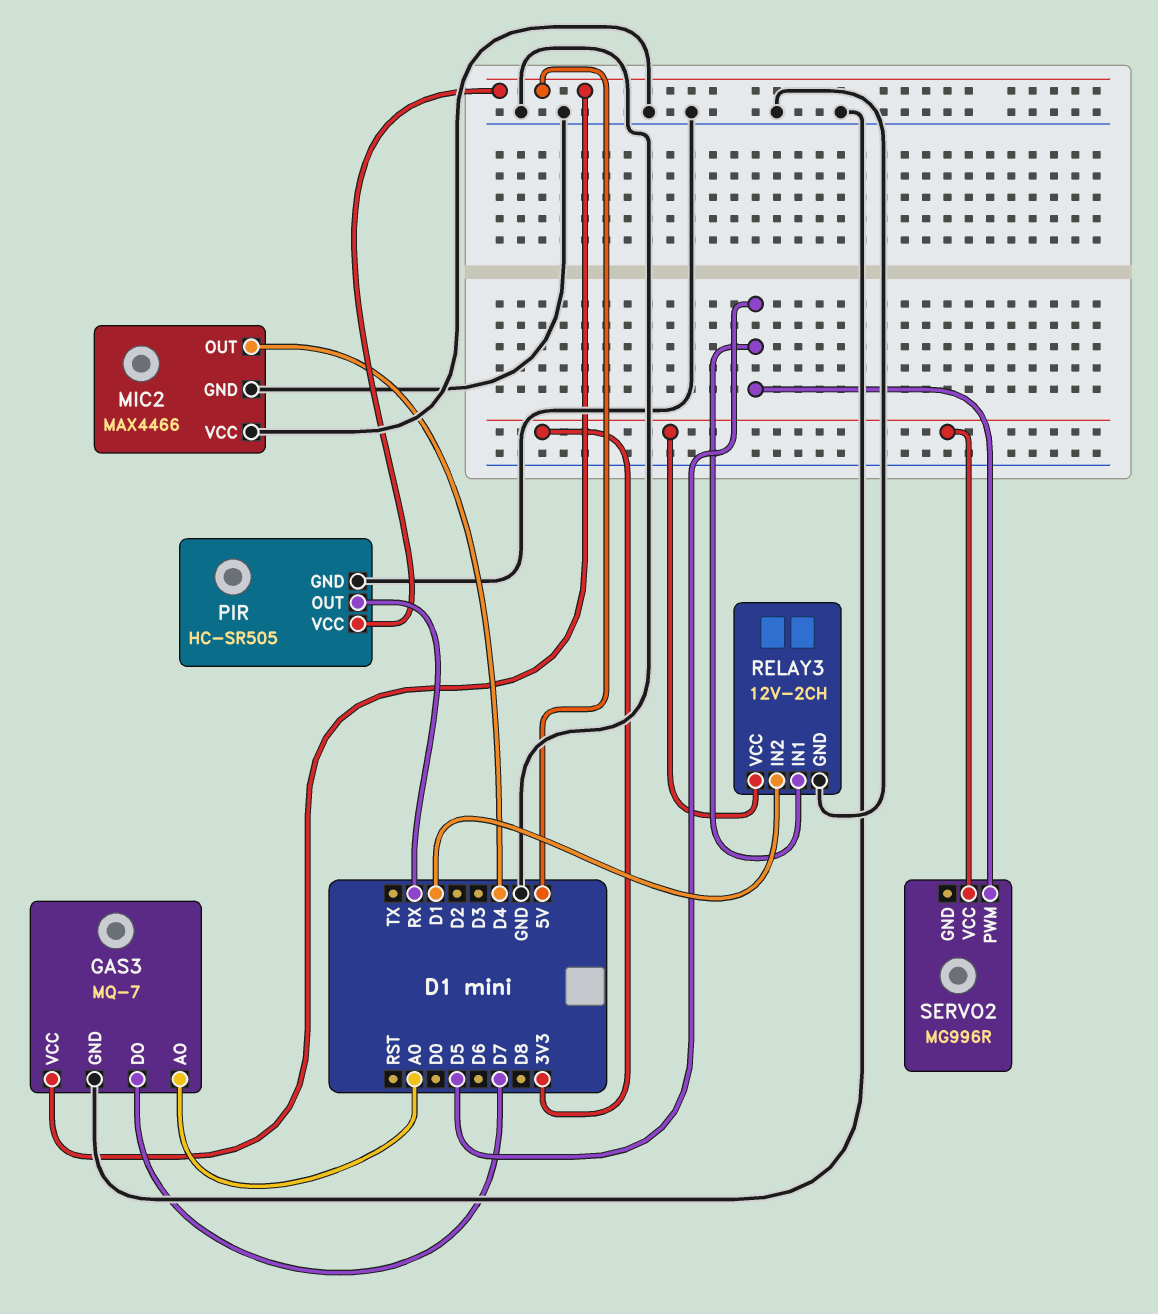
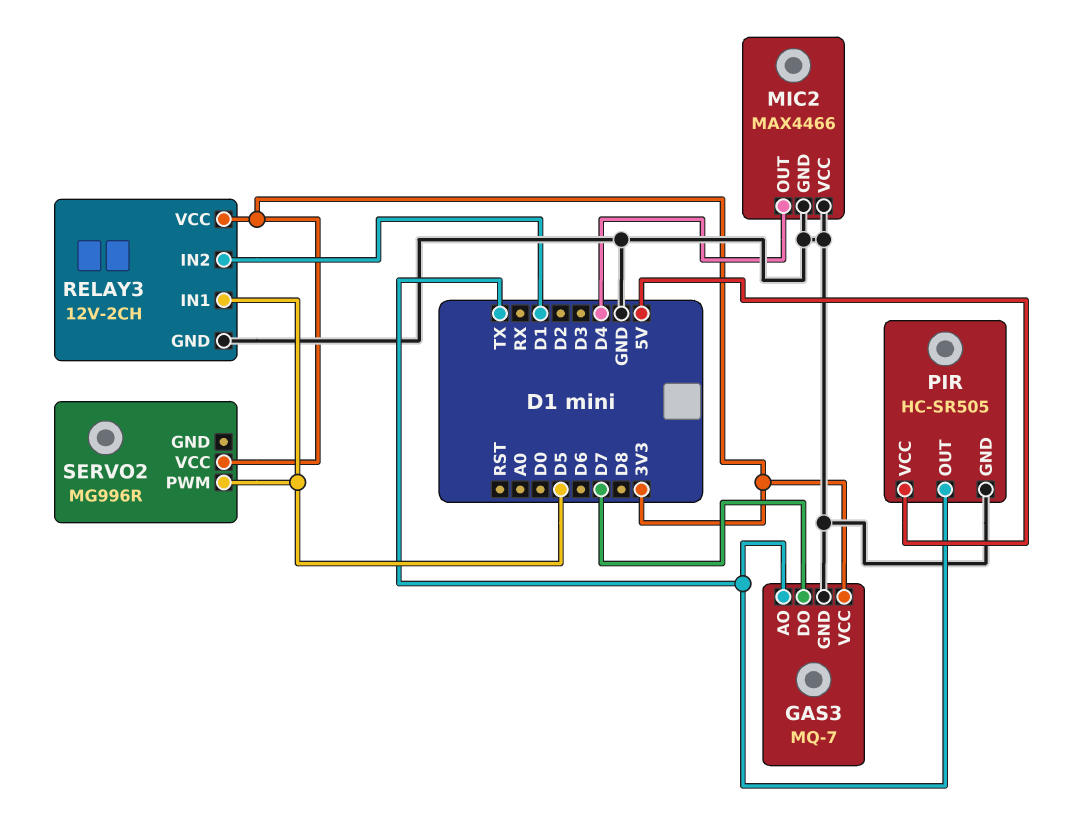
GAS3 pin AO: A0 -> TX
GAS3 pin VCC: 5V -> 3V3
PIR pin OUT: RX -> TX

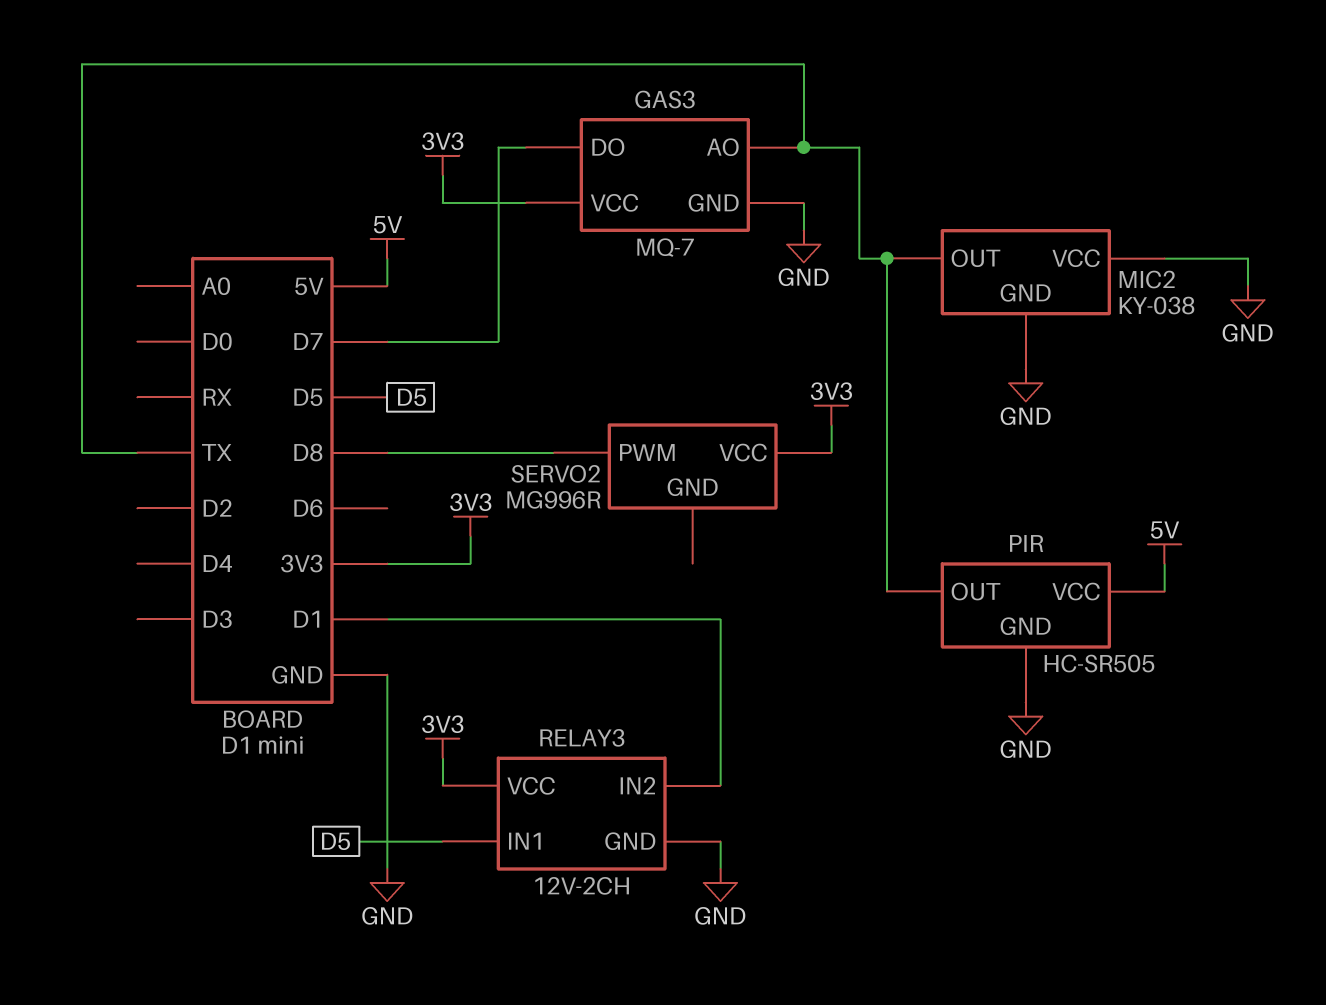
MIC2: MAX4466 -> KY-038
MIC2 pin OUT: D4 -> TX
SERVO2 pin PWM: D5 -> D8

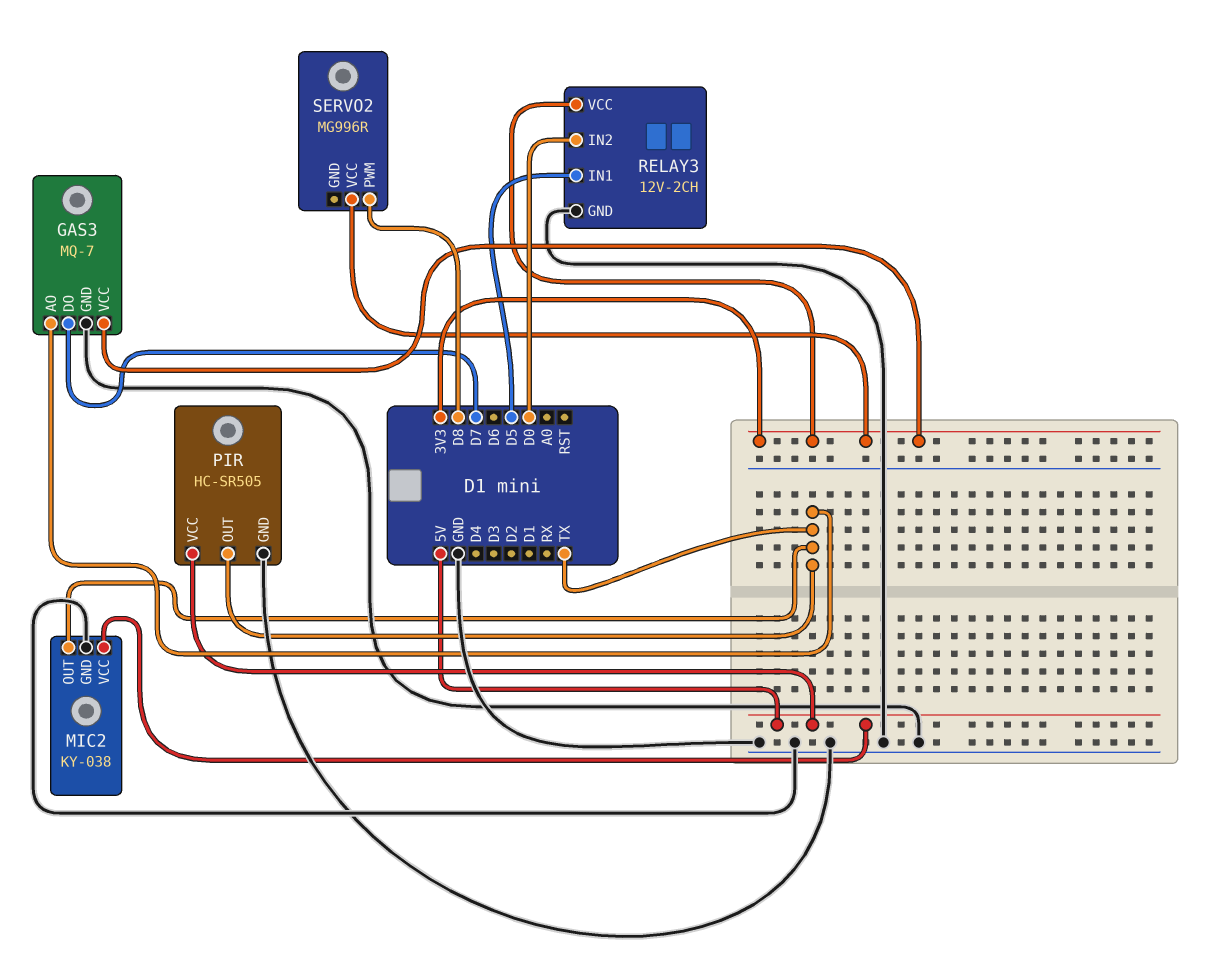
MIC2 pin VCC: GND -> 5V
RELAY3 pin IN2: D1 -> D0

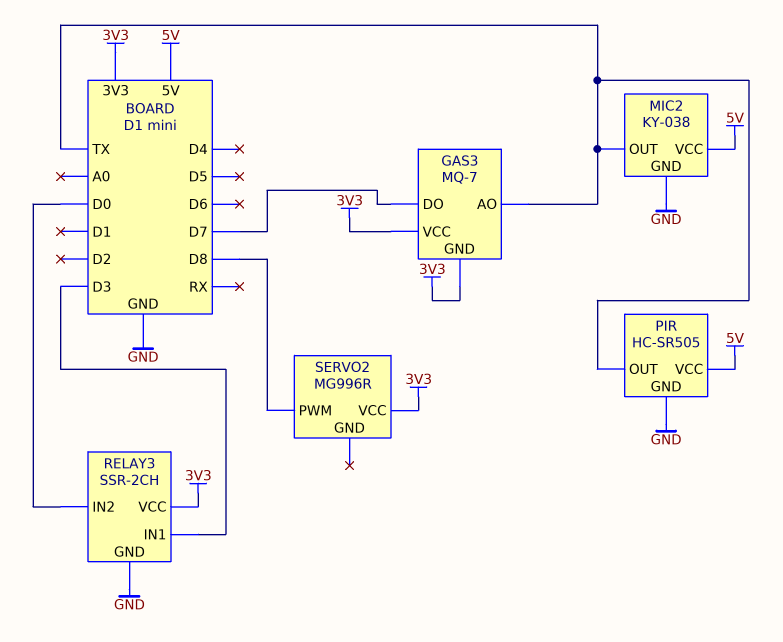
GAS3 pin GND: GND -> 3V3
RELAY3: 12V-2CH -> SSR-2CH
RELAY3 pin IN1: D5 -> D3

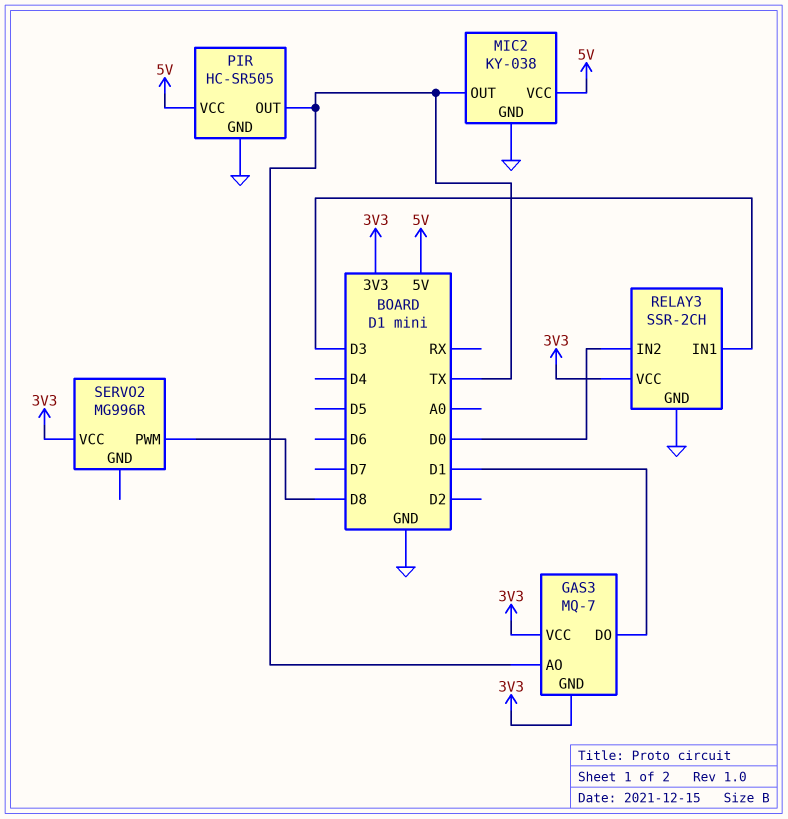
GAS3 pin DO: D7 -> D1

